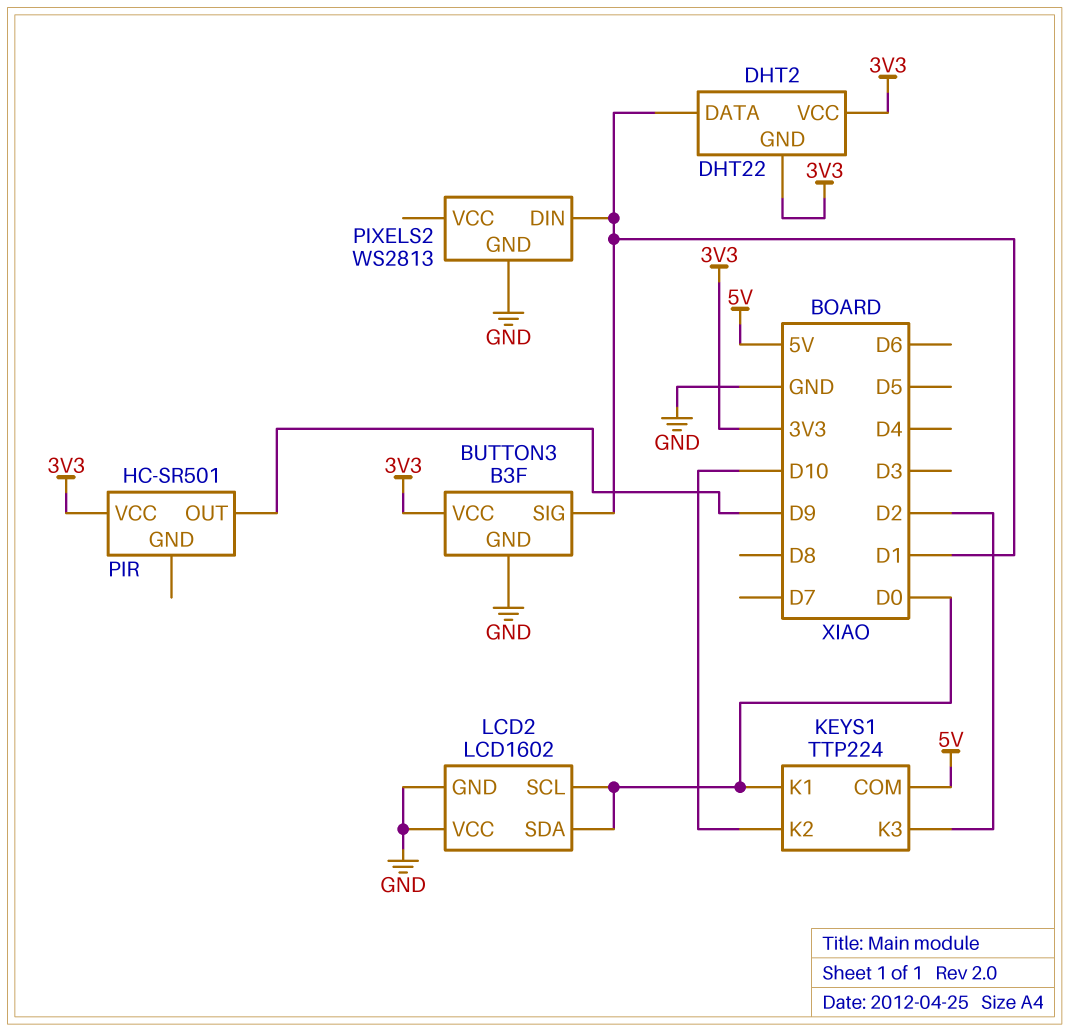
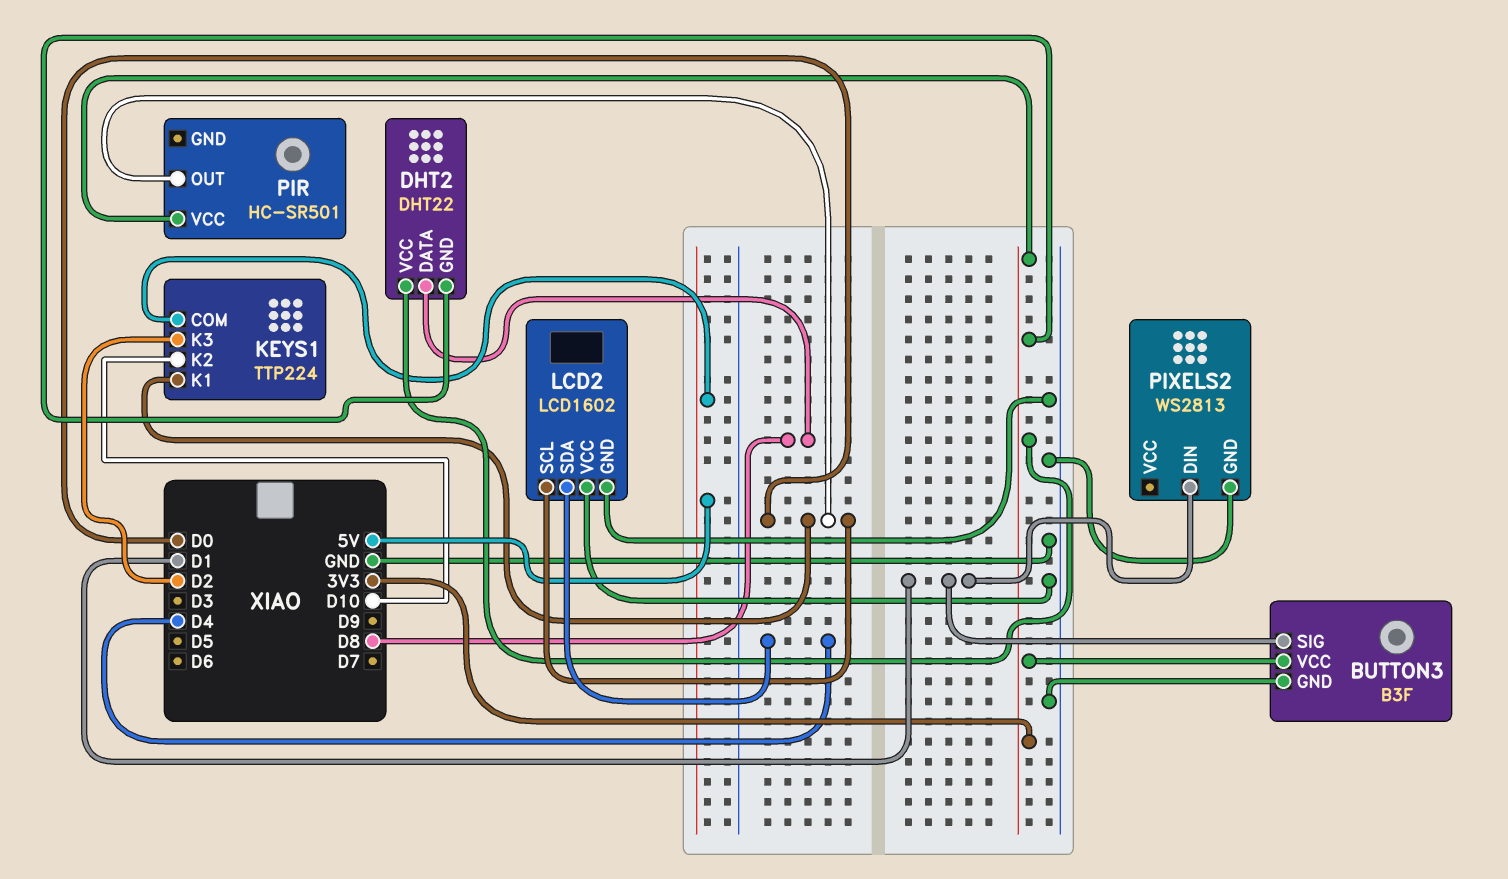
DHT2 pin DATA: D1 -> D8
LCD2 pin SDA: D0 -> D4
PIR pin OUT: D9 -> D0

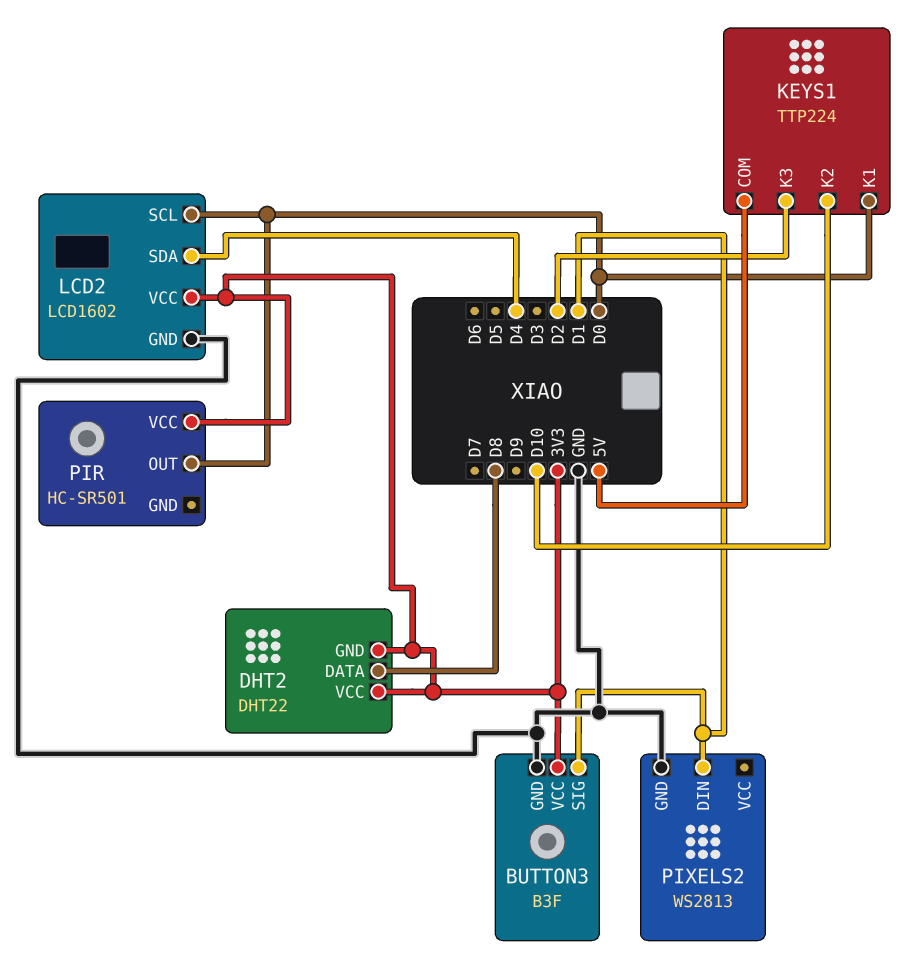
LCD2 pin VCC: GND -> 3V3

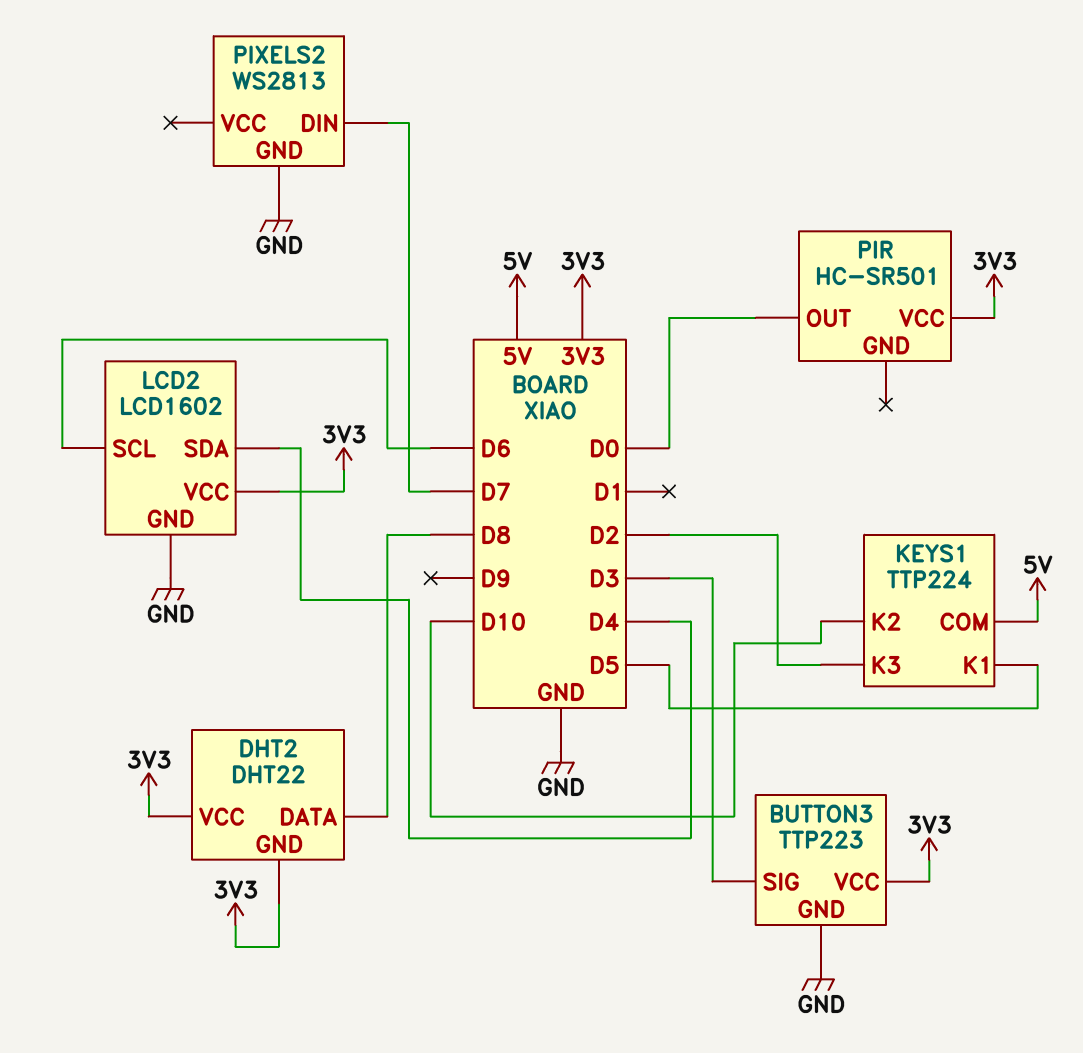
BUTTON3: B3F -> TTP223
BUTTON3 pin SIG: D1 -> D3
KEYS1 pin K1: D0 -> D5
LCD2 pin SCL: D0 -> D6
PIXELS2 pin DIN: D1 -> D7

